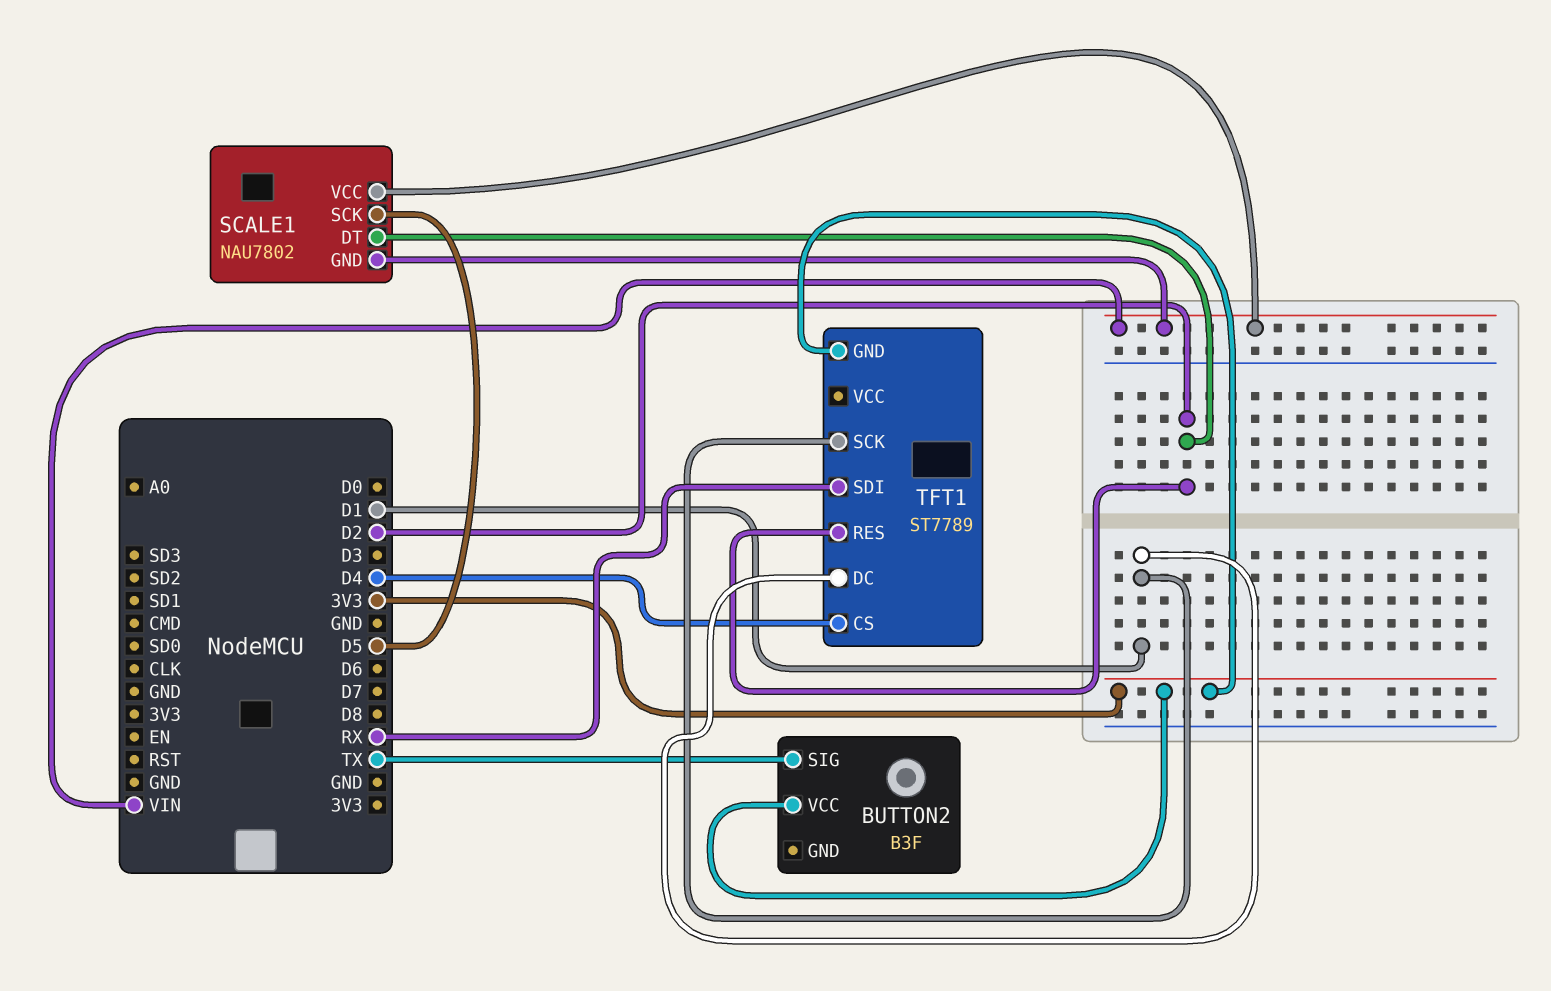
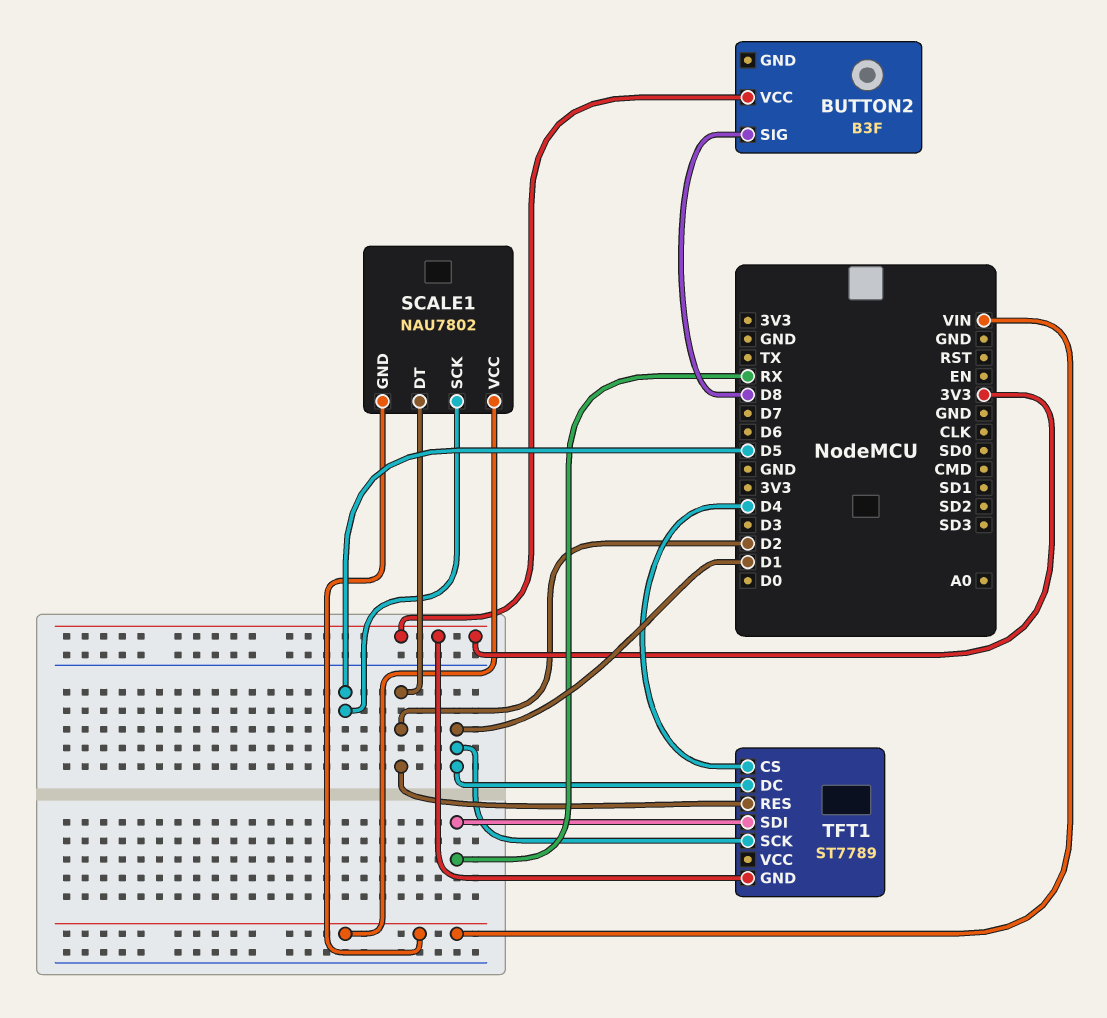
BUTTON2 pin SIG: TX -> D8

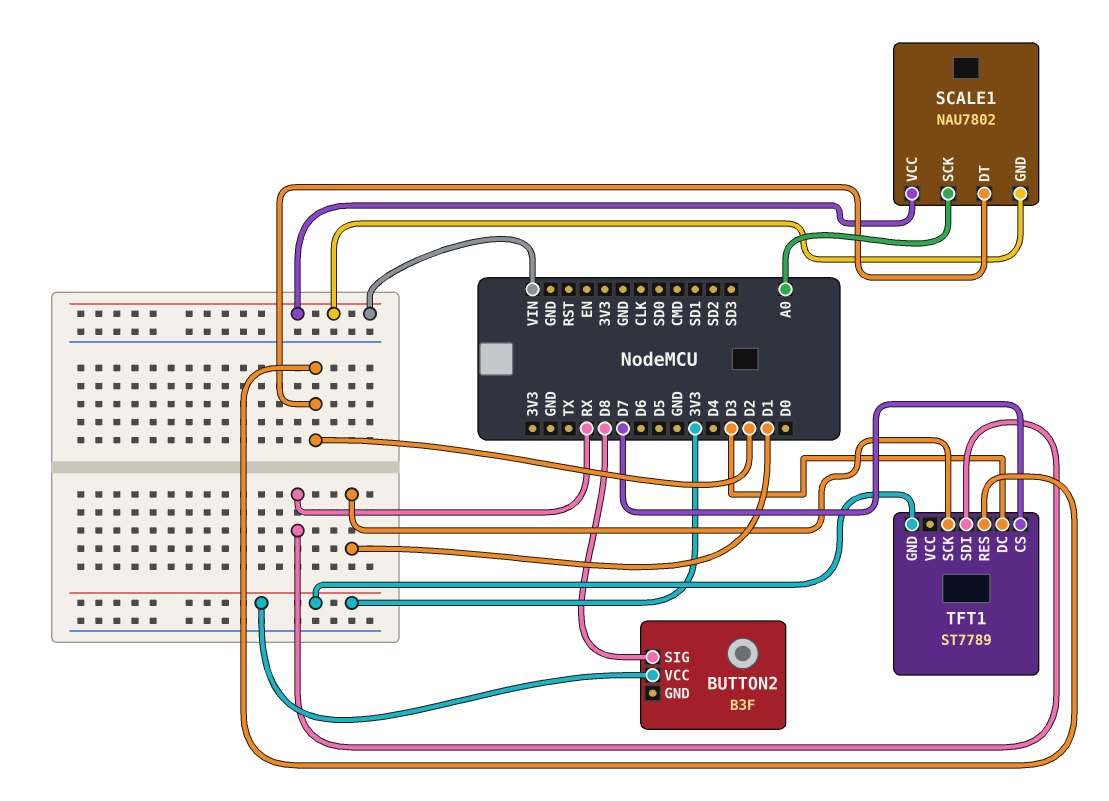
SCALE1 pin SCK: D5 -> A0
TFT1 pin CS: D4 -> D7
TFT1 pin DC: D1 -> D3

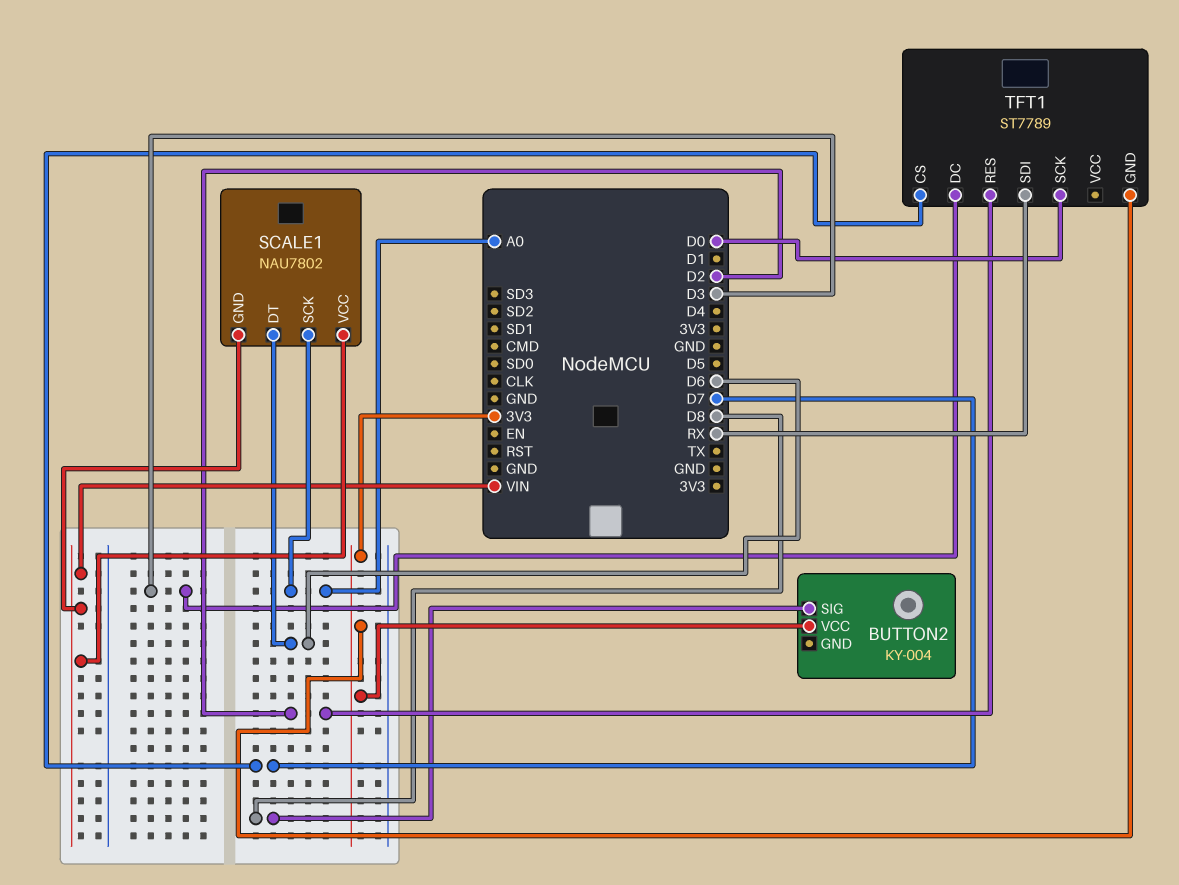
BUTTON2: B3F -> KY-004
SCALE1 pin DT: D2 -> D6
TFT1 pin SCK: D1 -> D0

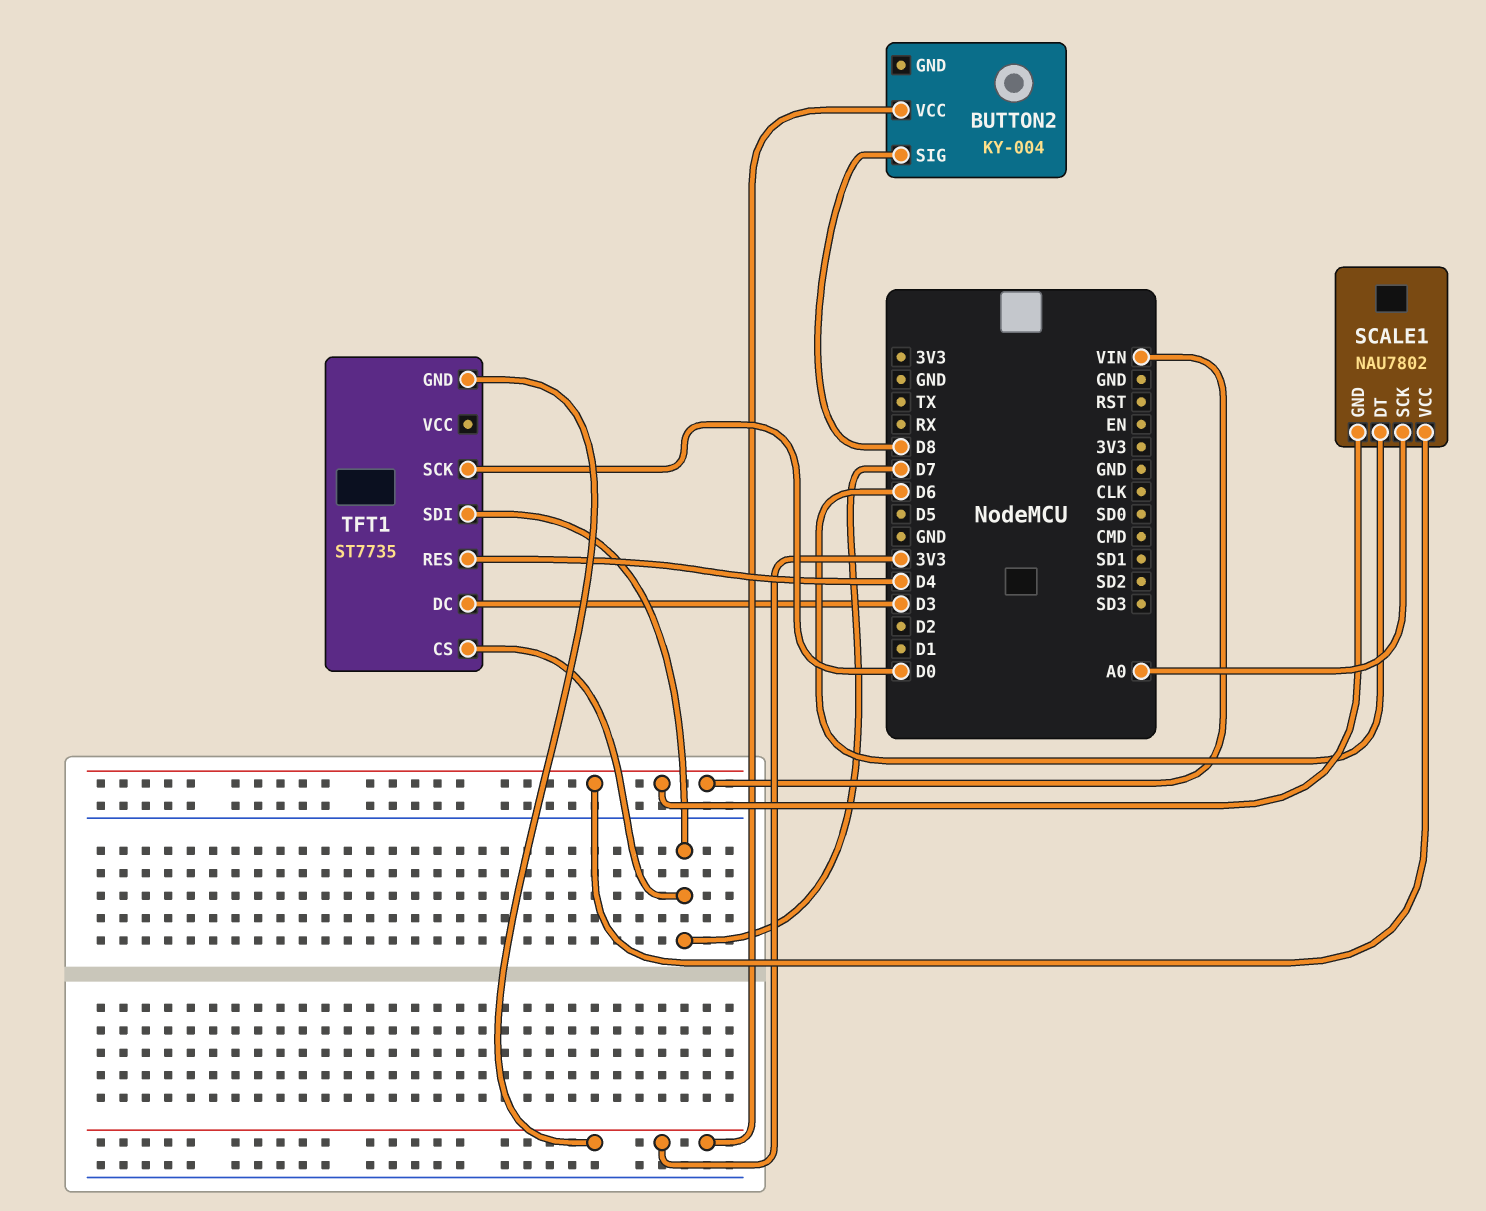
TFT1: ST7789 -> ST7735
TFT1 pin RES: D2 -> D4
TFT1 pin SDI: RX -> D7

